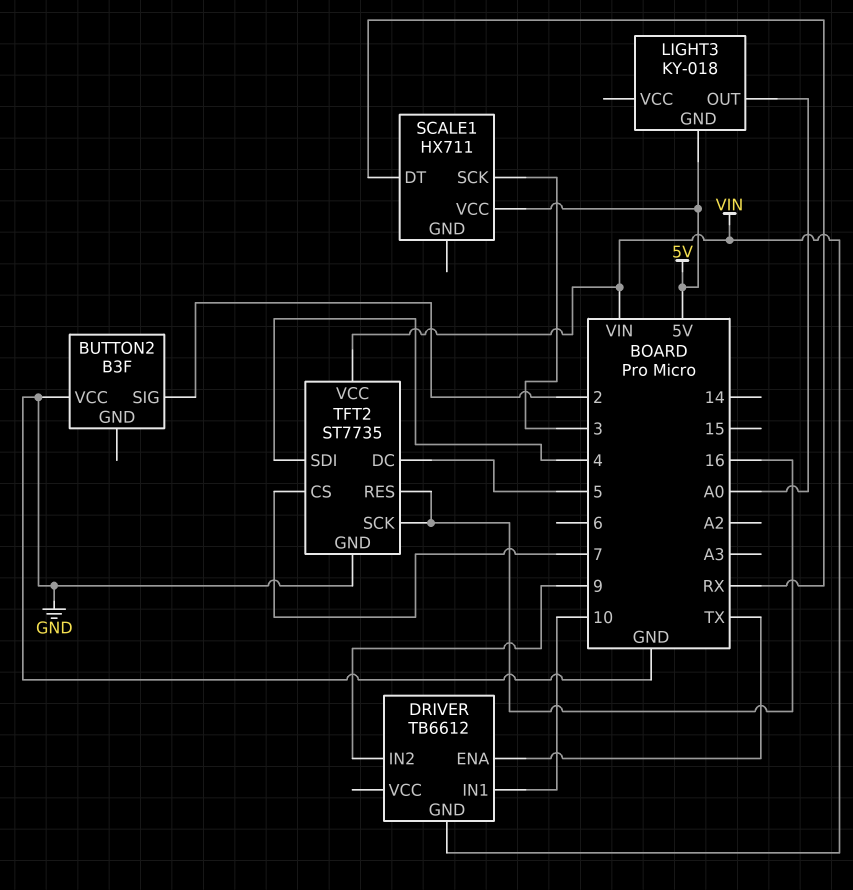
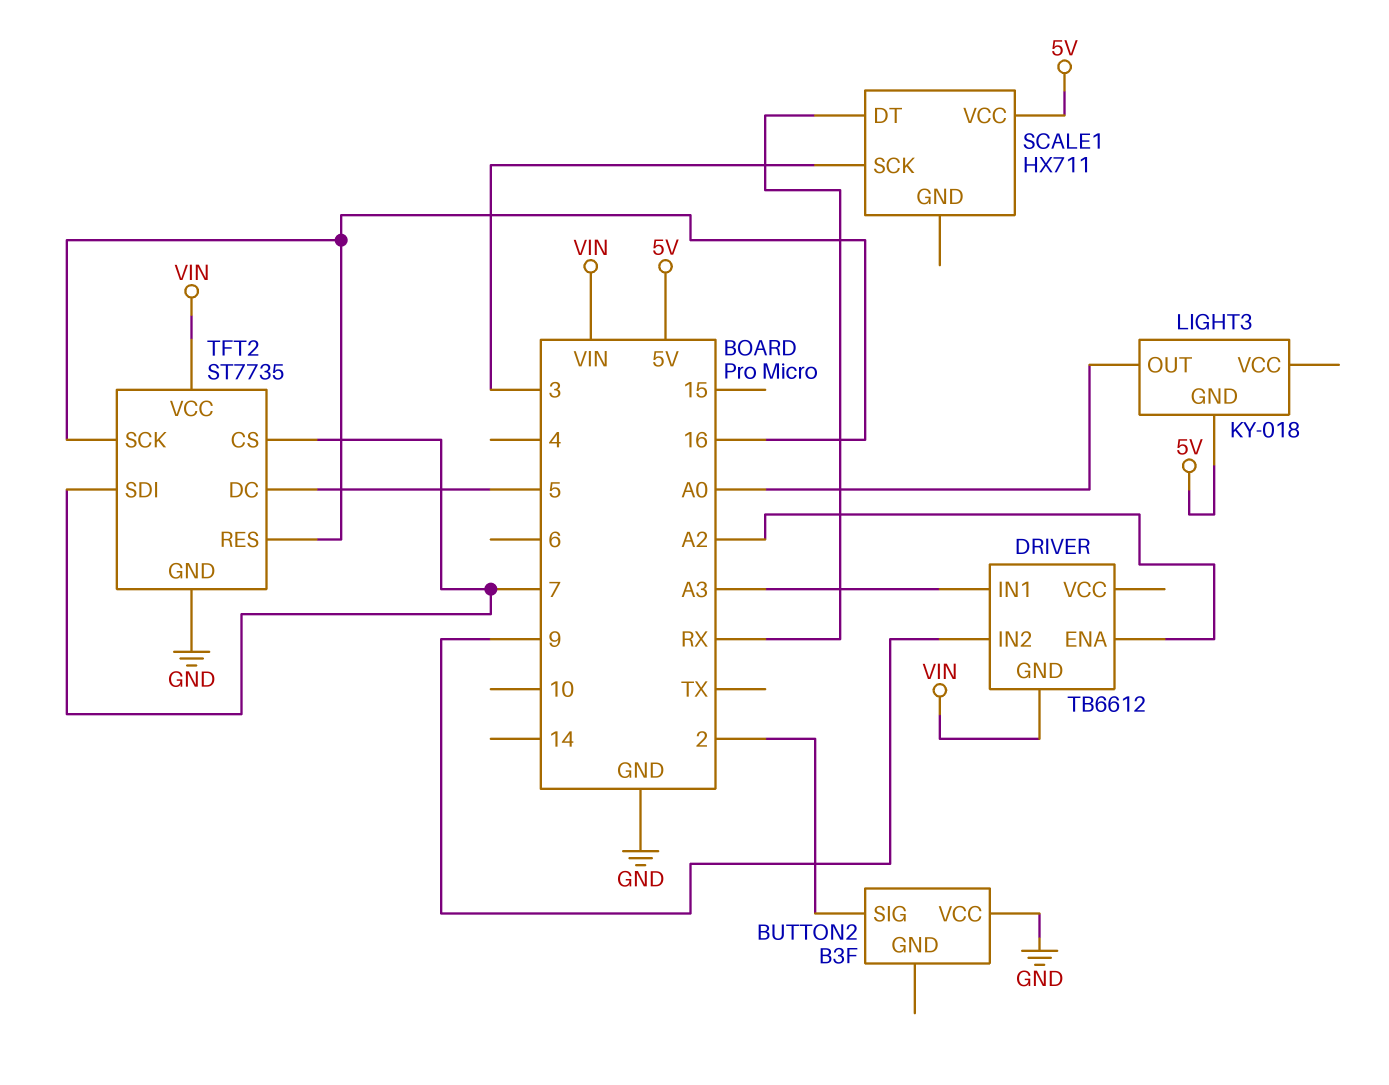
DRIVER pin ENA: TX -> A2
DRIVER pin IN1: 10 -> A3
TFT2 pin SDI: 4 -> 7

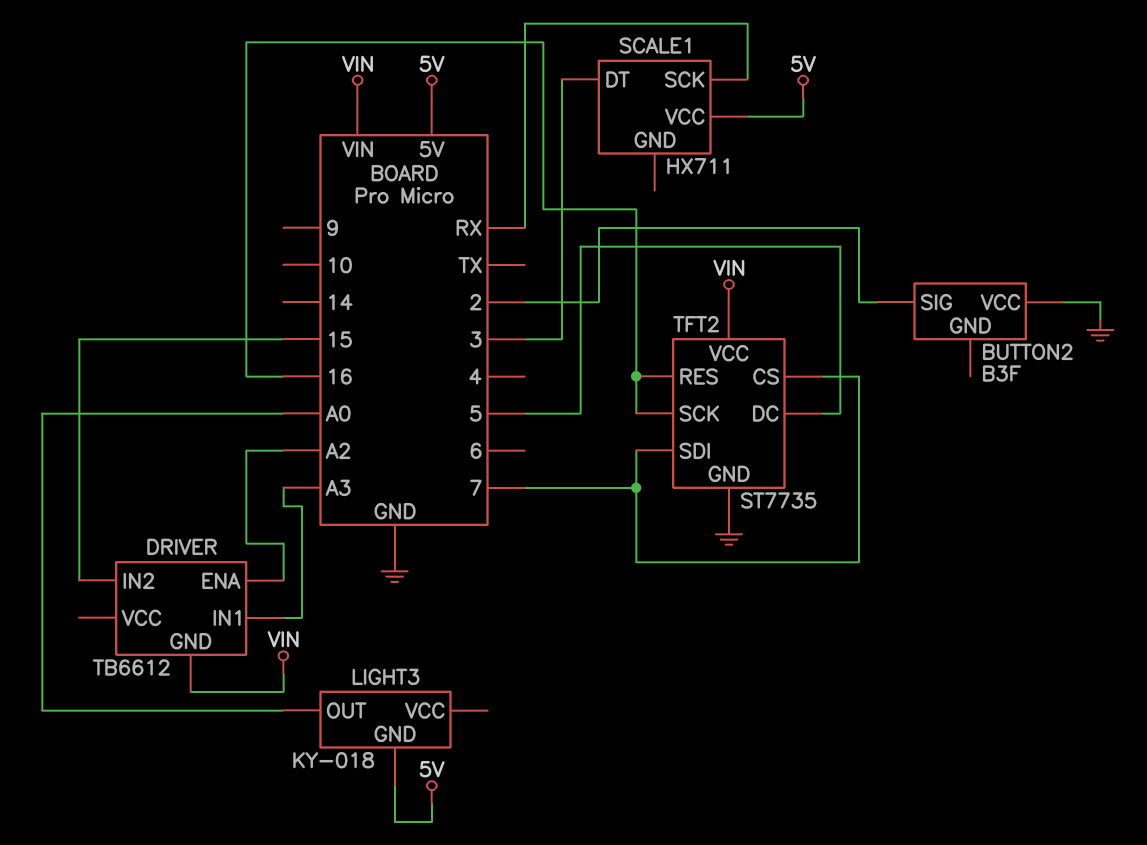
DRIVER pin IN2: 9 -> 15
SCALE1 pin DT: RX -> 3
SCALE1 pin SCK: 3 -> RX

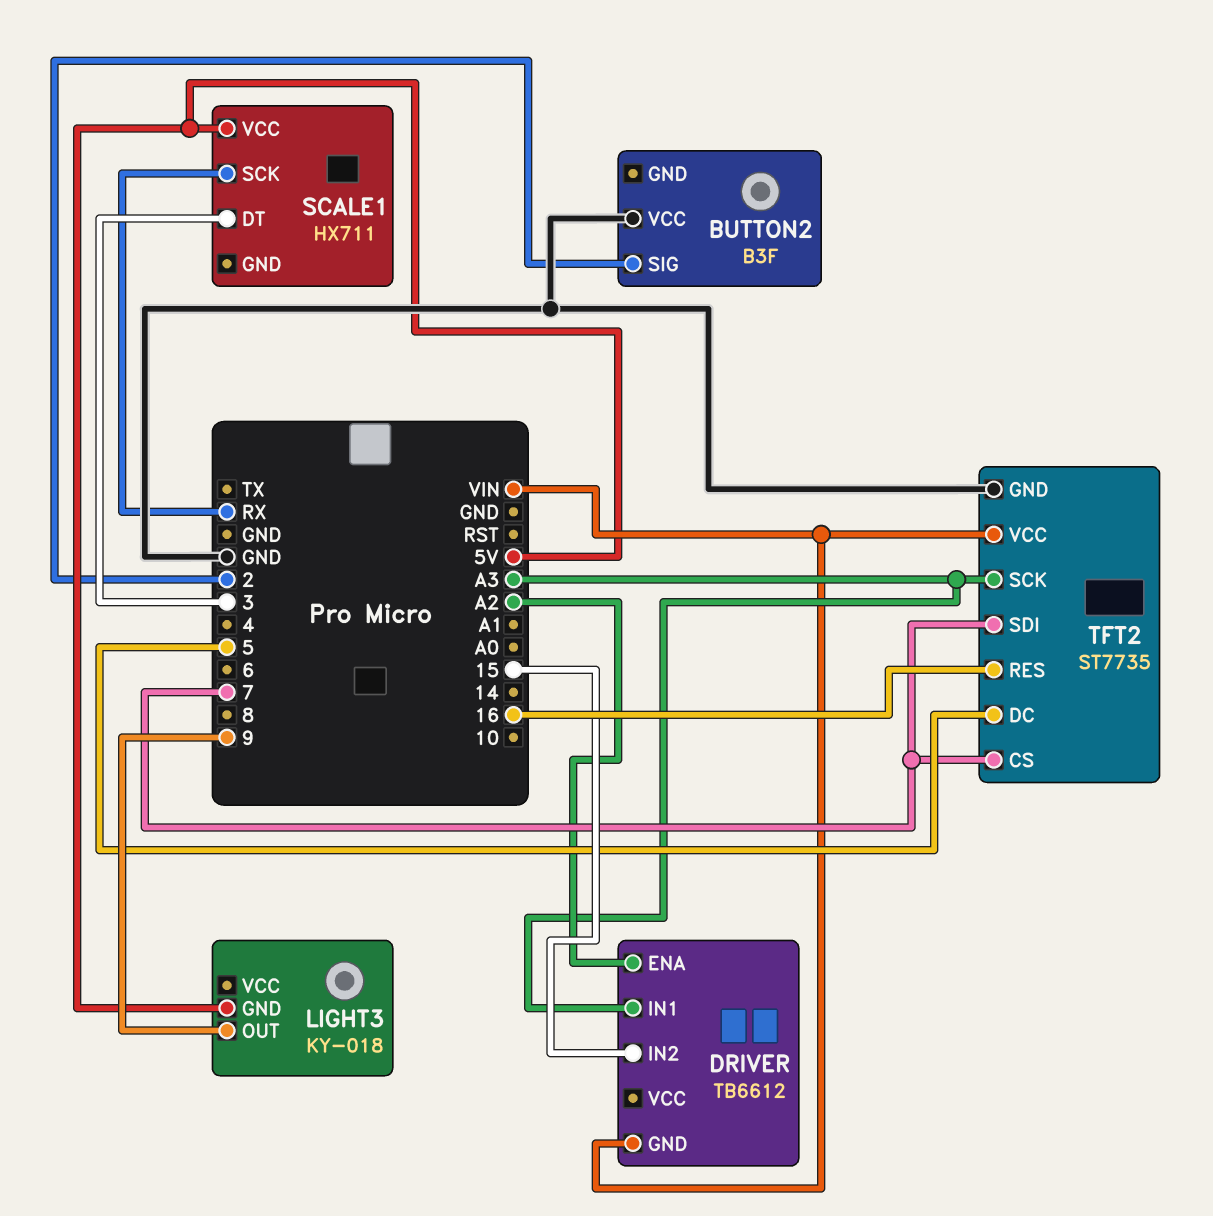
LIGHT3 pin OUT: A0 -> 9
TFT2 pin SCK: 16 -> A3

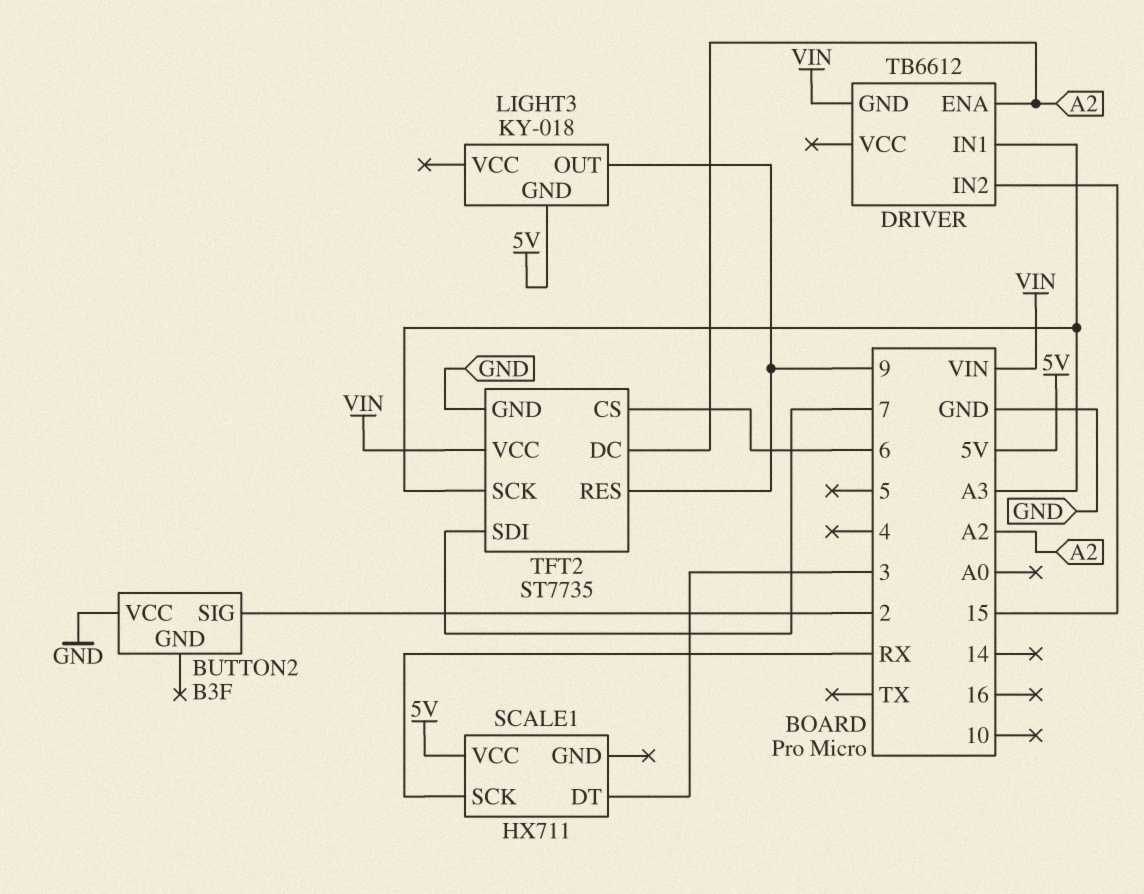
TFT2 pin CS: 7 -> 6
TFT2 pin DC: 5 -> A2
TFT2 pin RES: 16 -> 9

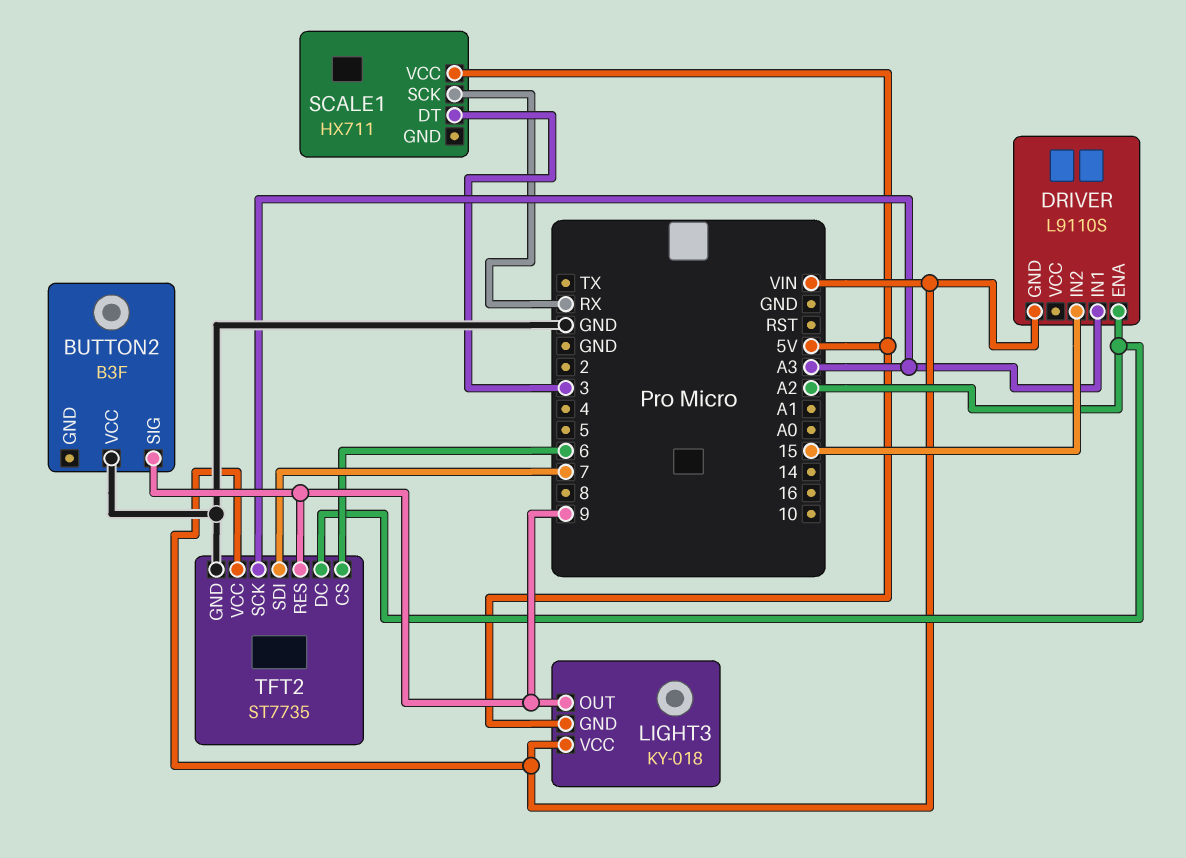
BUTTON2 pin SIG: 2 -> 9
DRIVER: TB6612 -> L9110S
LIGHT3 pin VCC: none -> VIN

